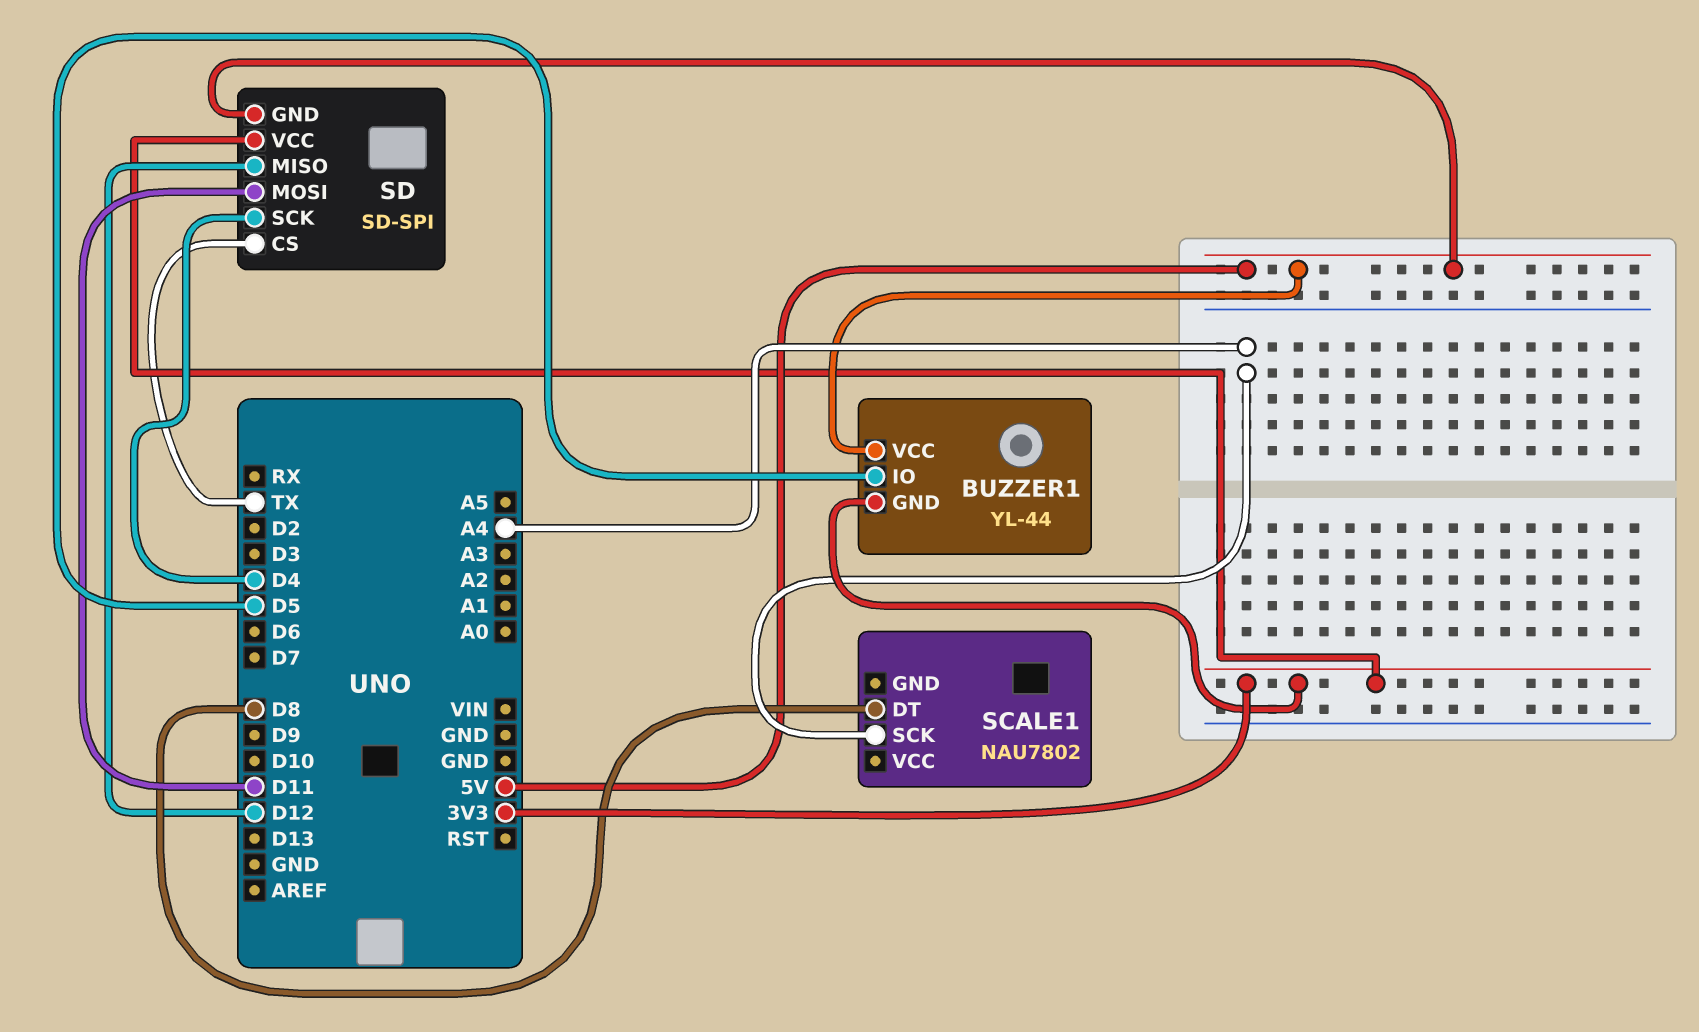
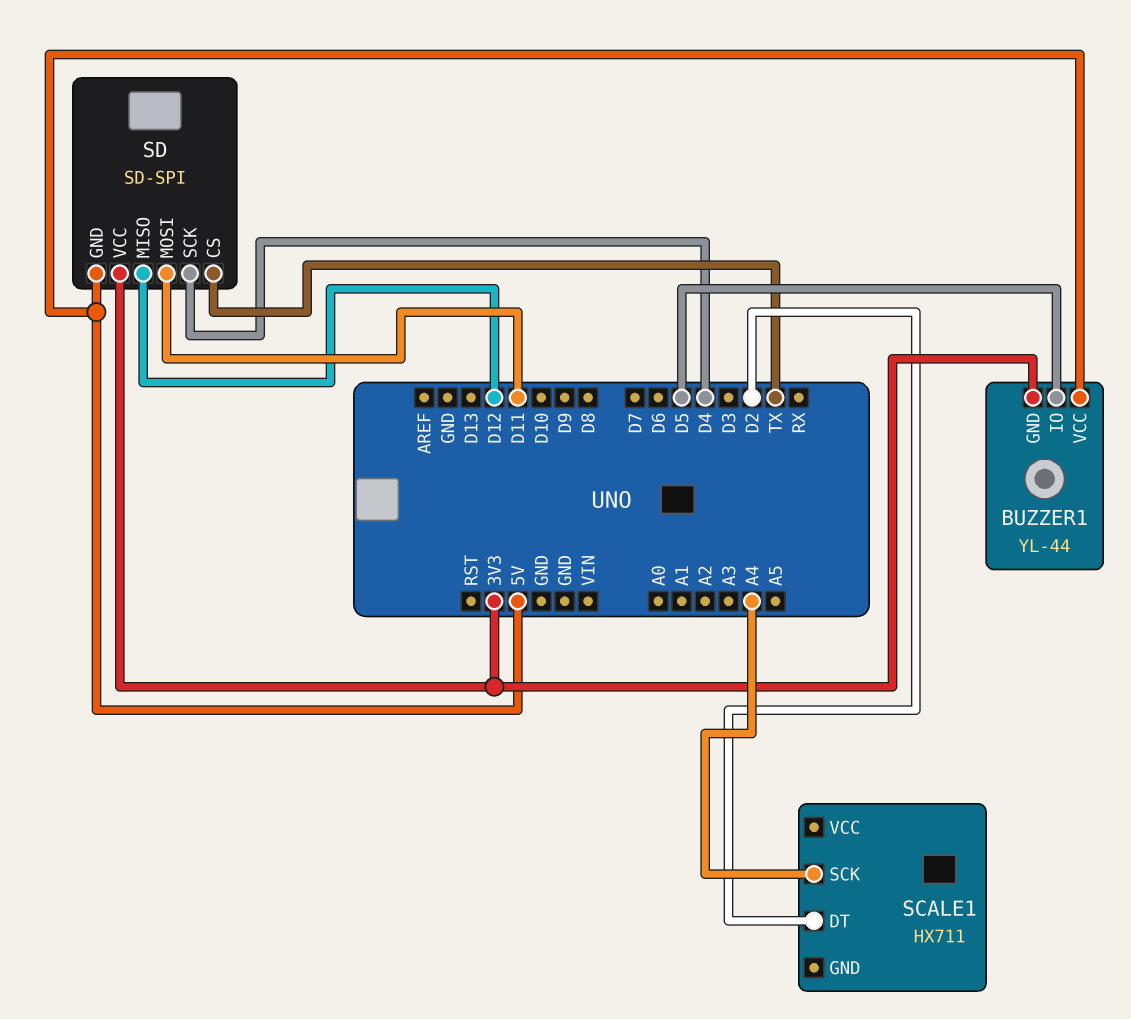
SCALE1: NAU7802 -> HX711
SCALE1 pin DT: D8 -> D2

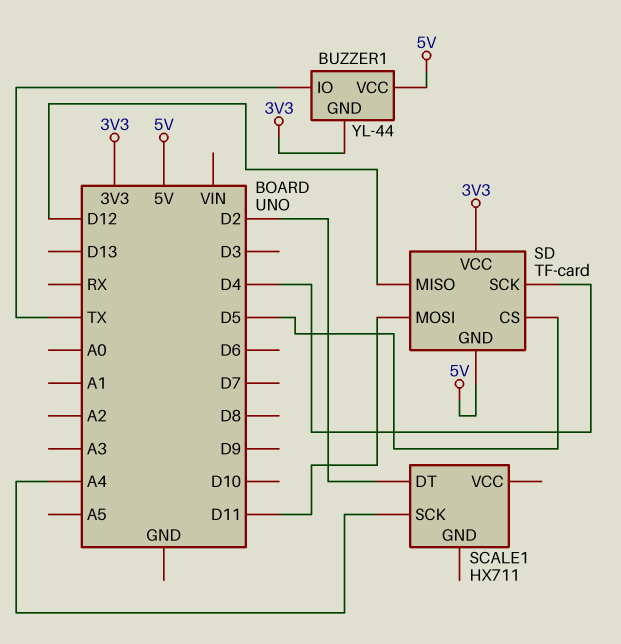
BUZZER1 pin IO: D5 -> TX
SD: SD-SPI -> TF-card
SD pin CS: TX -> D5

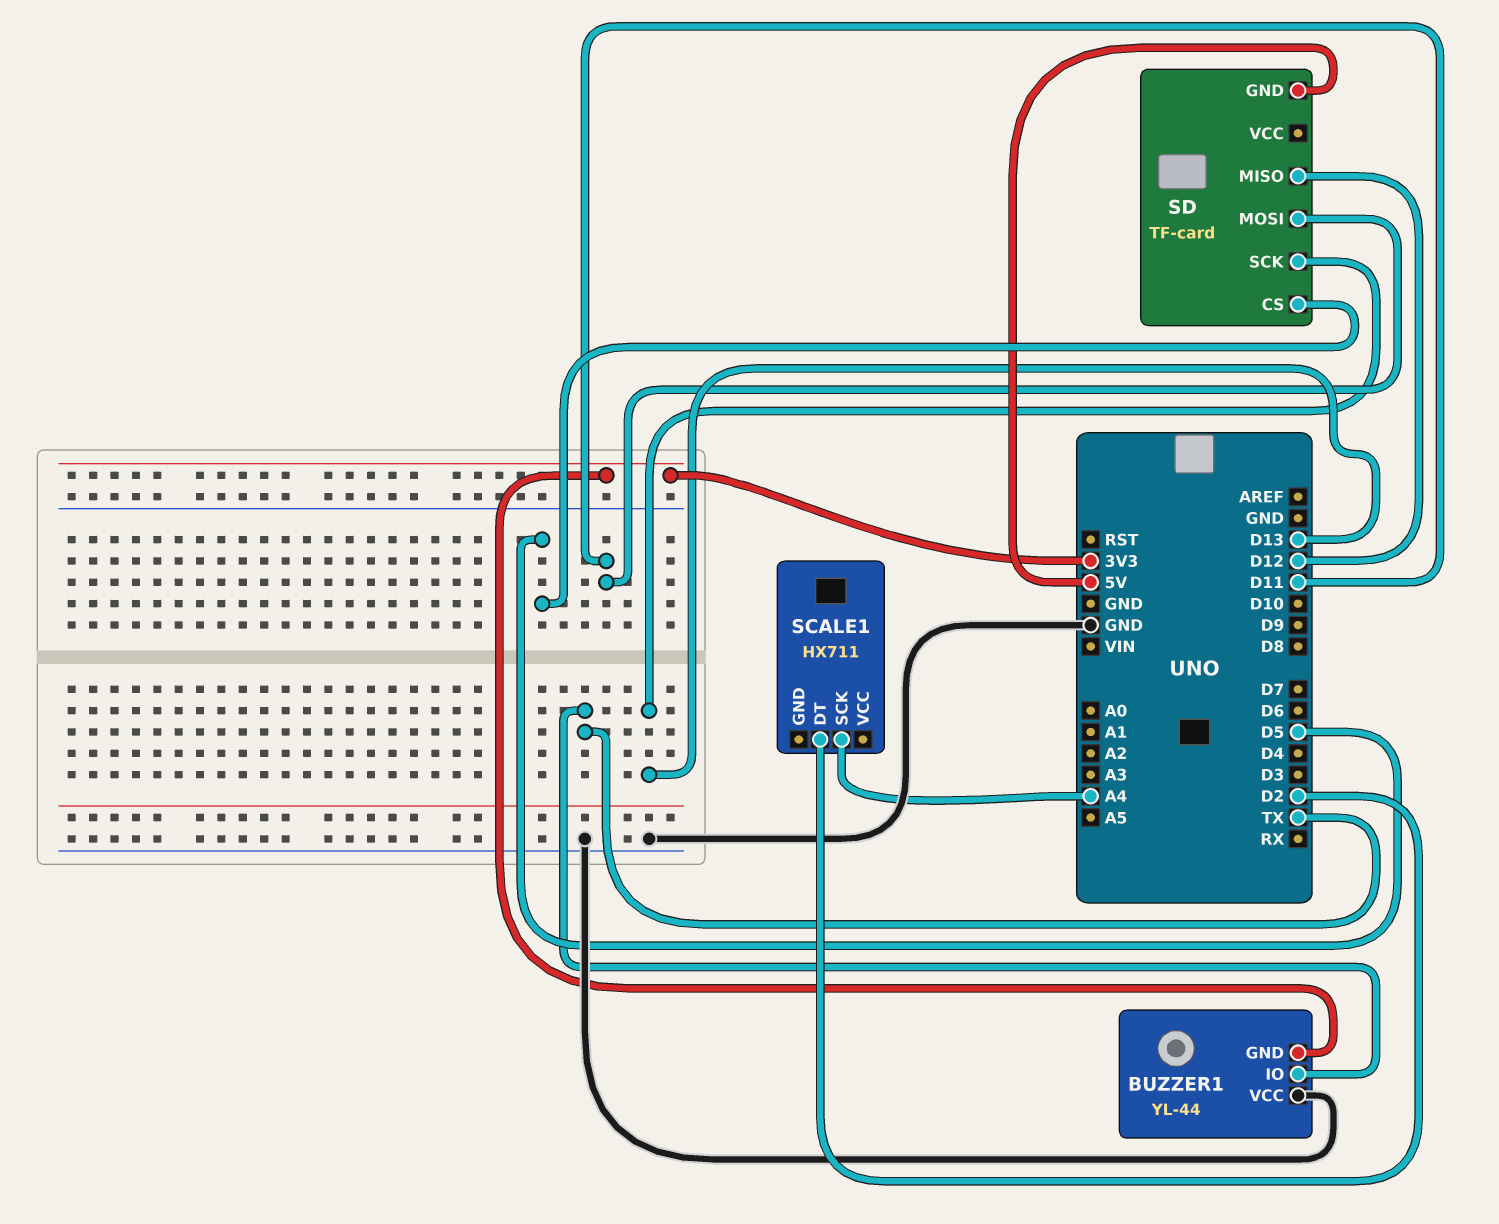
BUZZER1 pin VCC: 5V -> GND
SD pin SCK: D4 -> D13
SD pin VCC: 3V3 -> none

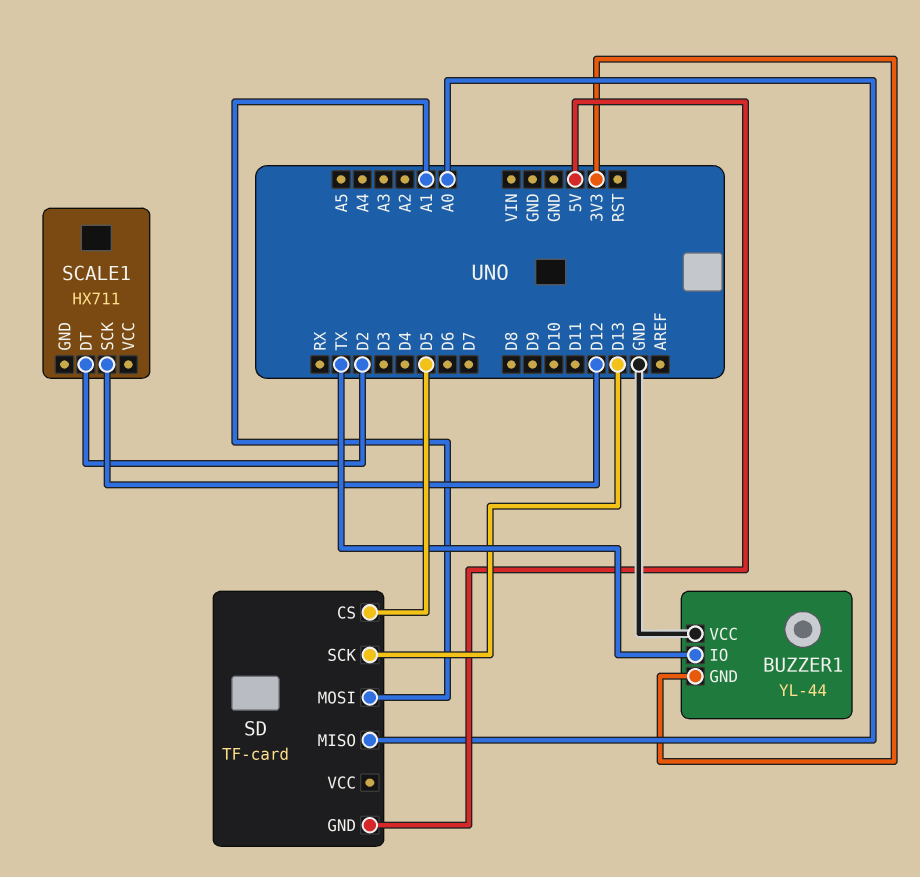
SCALE1 pin SCK: A4 -> D12
SD pin MISO: D12 -> A0
SD pin MOSI: D11 -> A1

